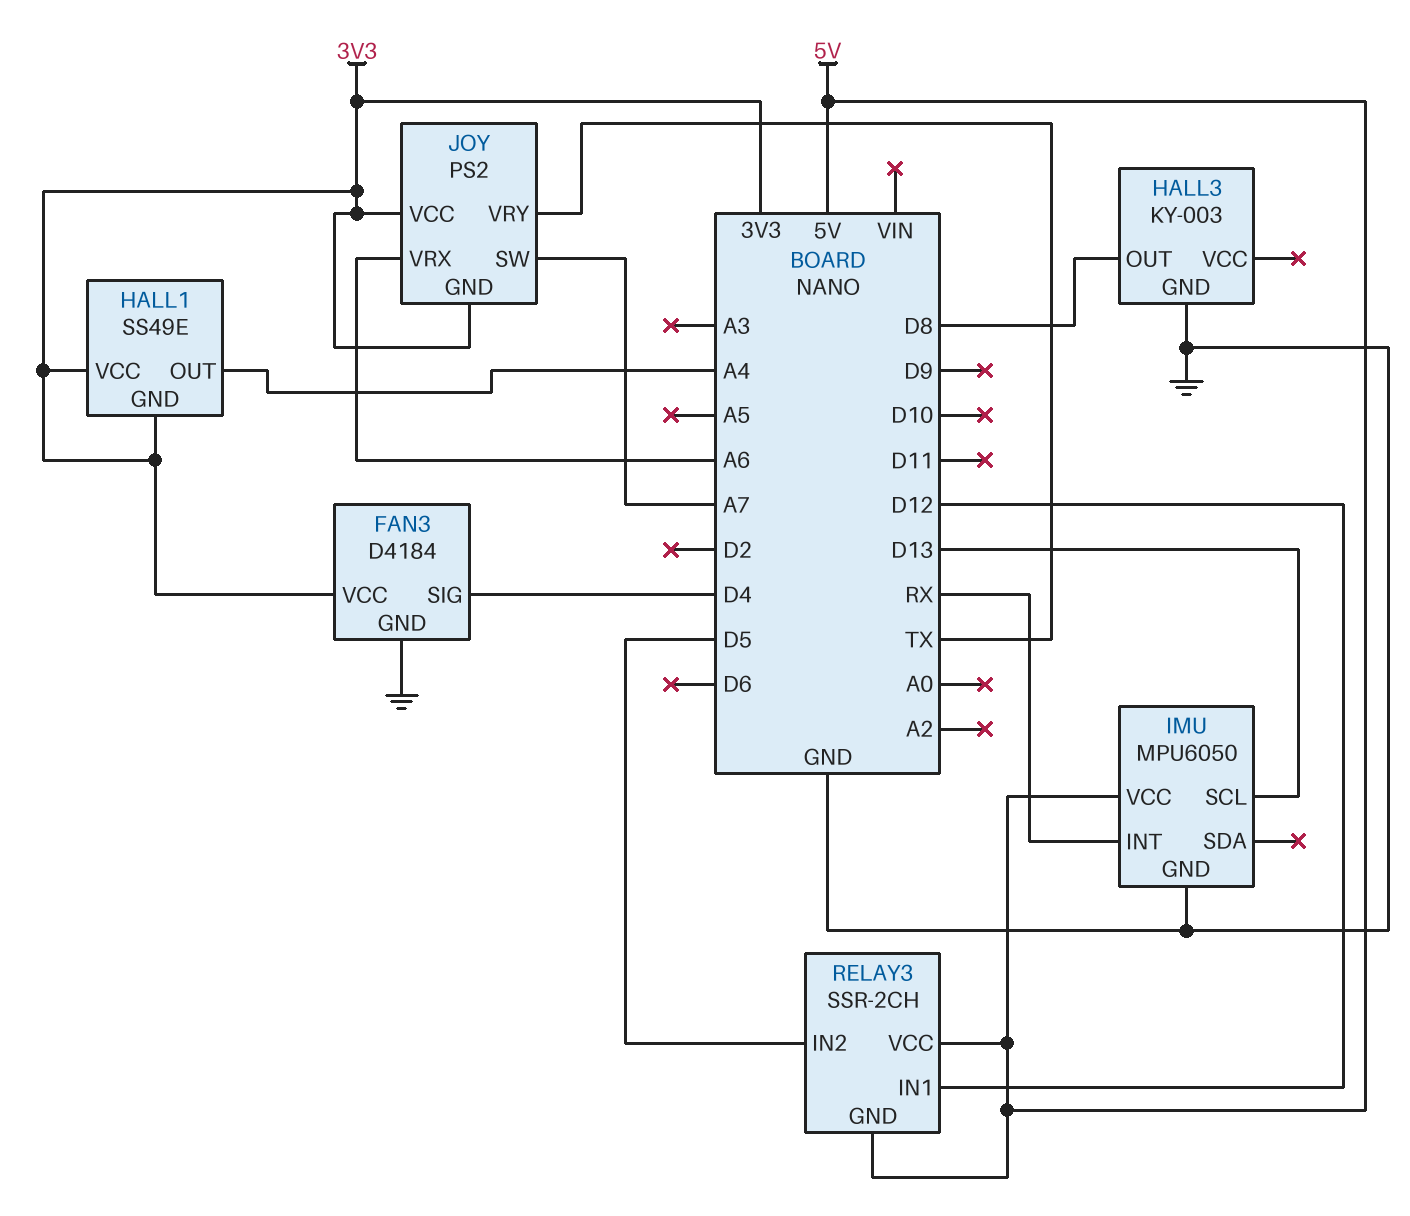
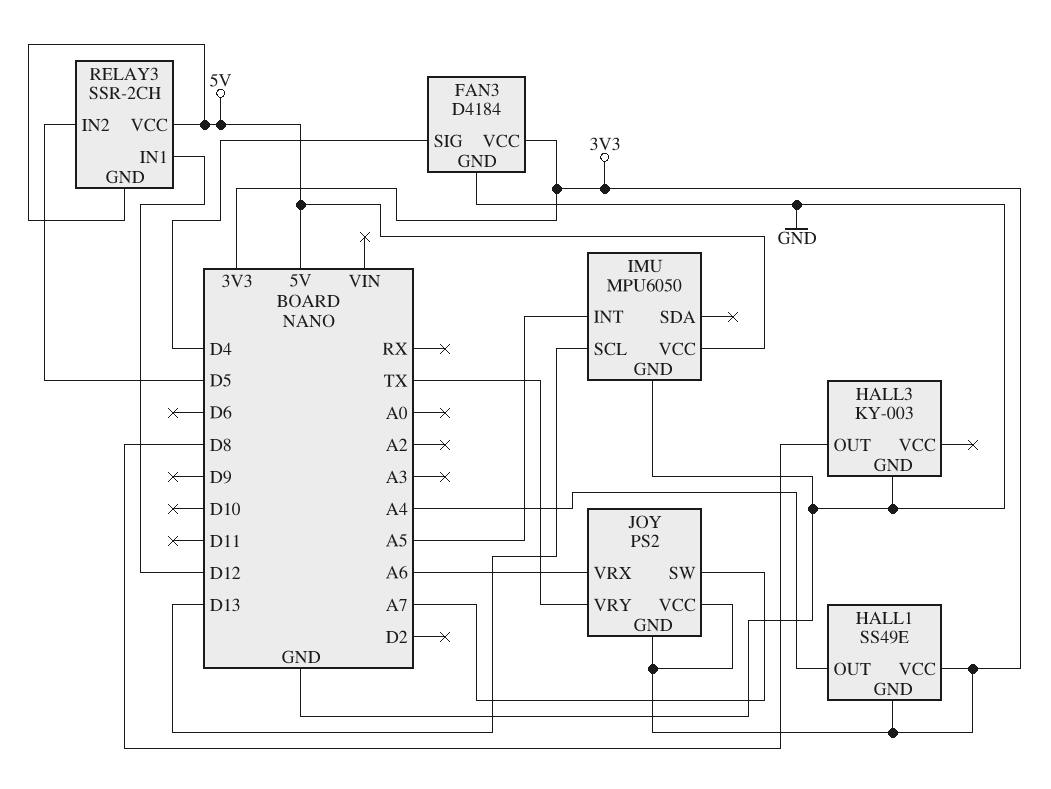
IMU pin INT: RX -> A5

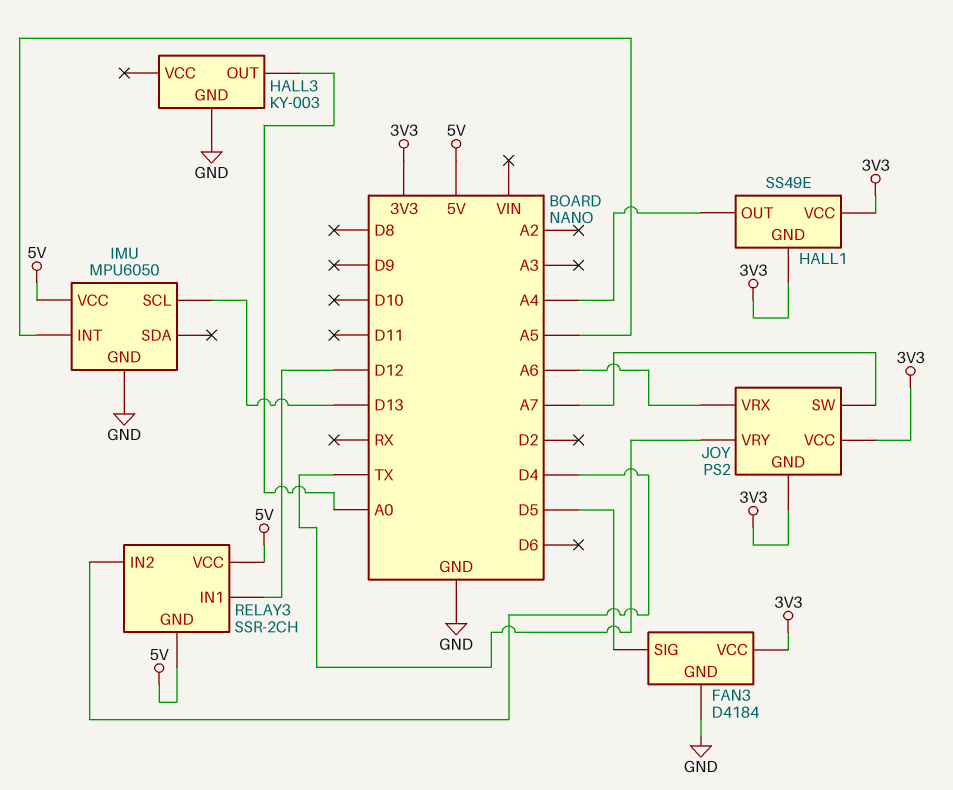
FAN3 pin SIG: D4 -> D5
HALL3 pin OUT: D8 -> A0
RELAY3 pin IN2: D5 -> D4

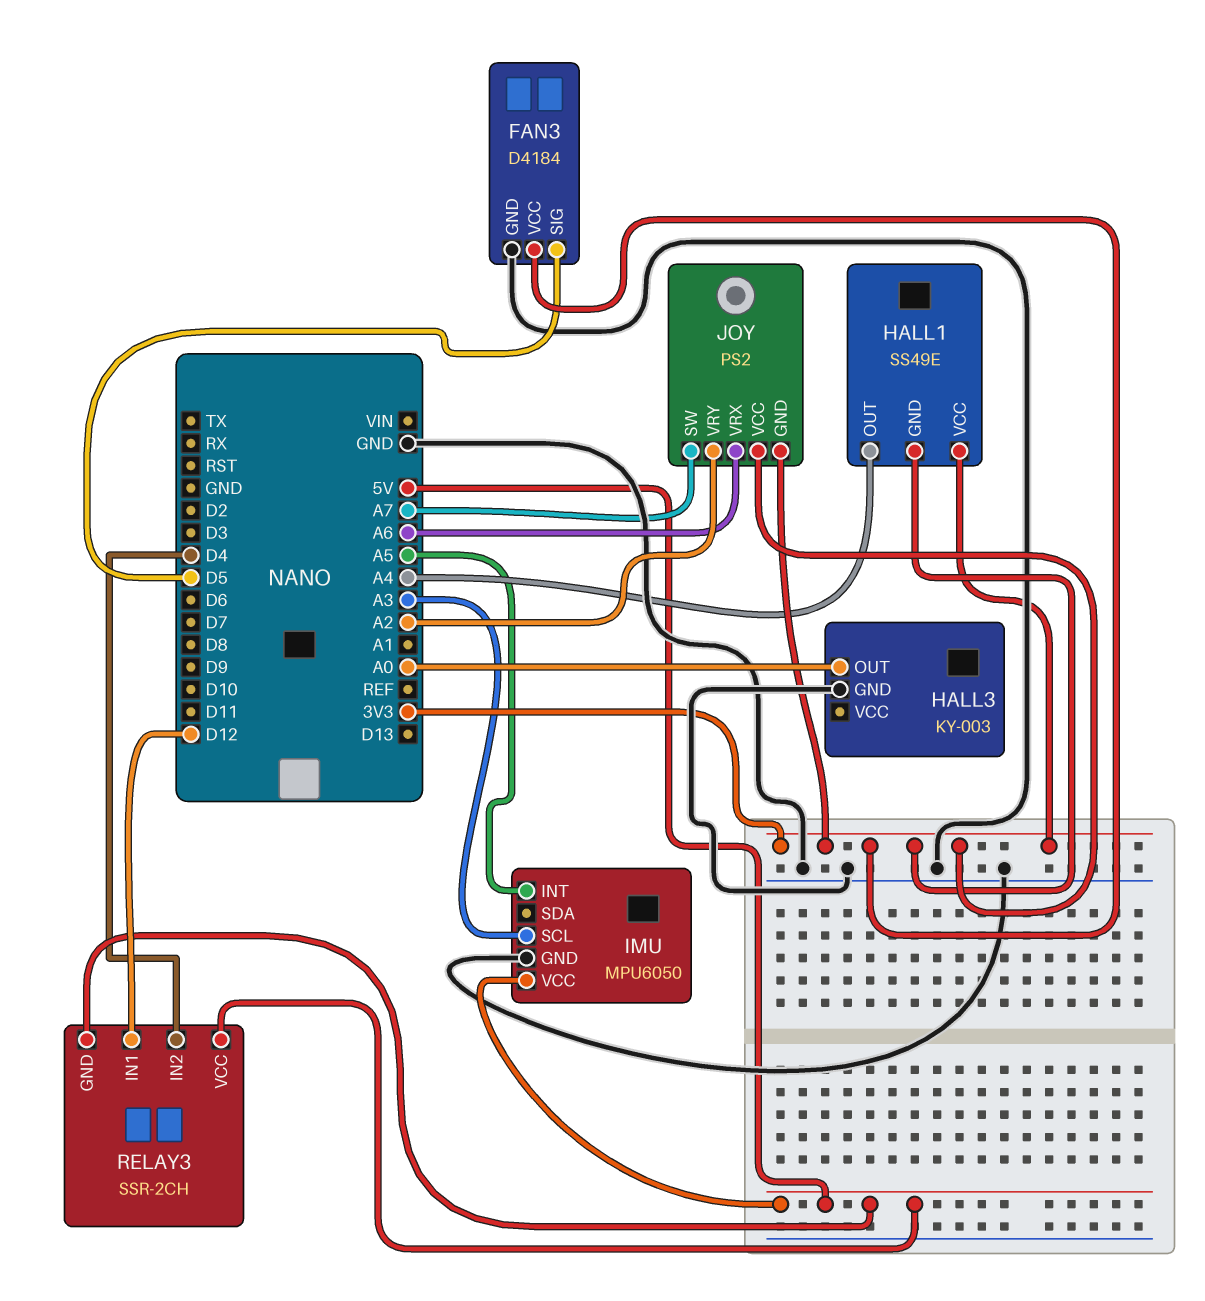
IMU pin SCL: D13 -> A3
JOY pin VRY: TX -> A2

